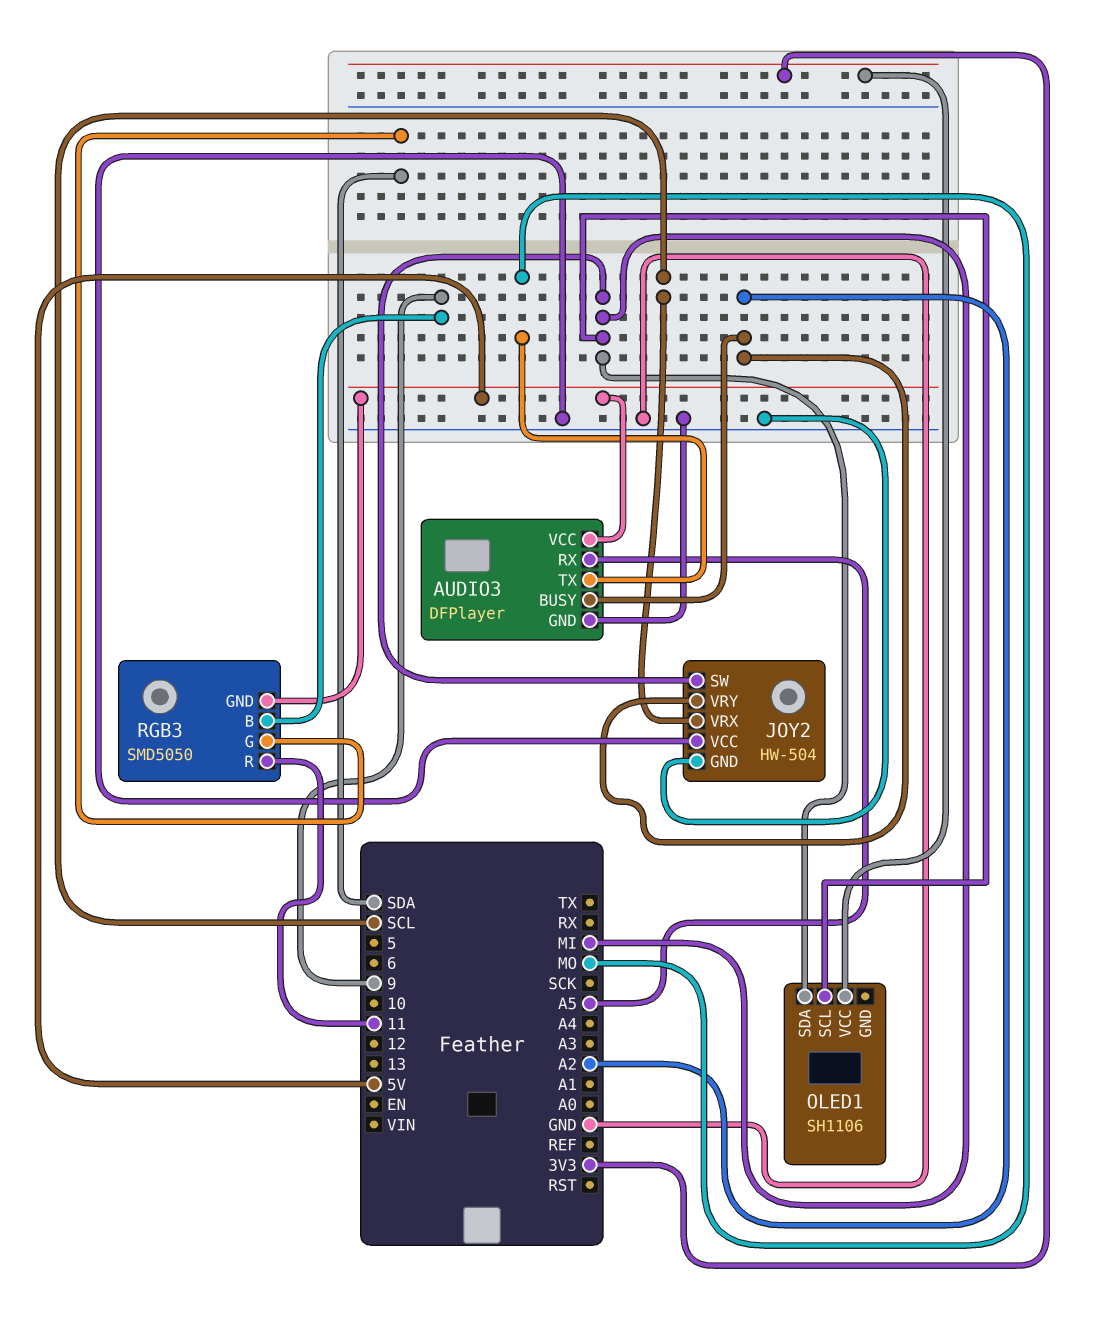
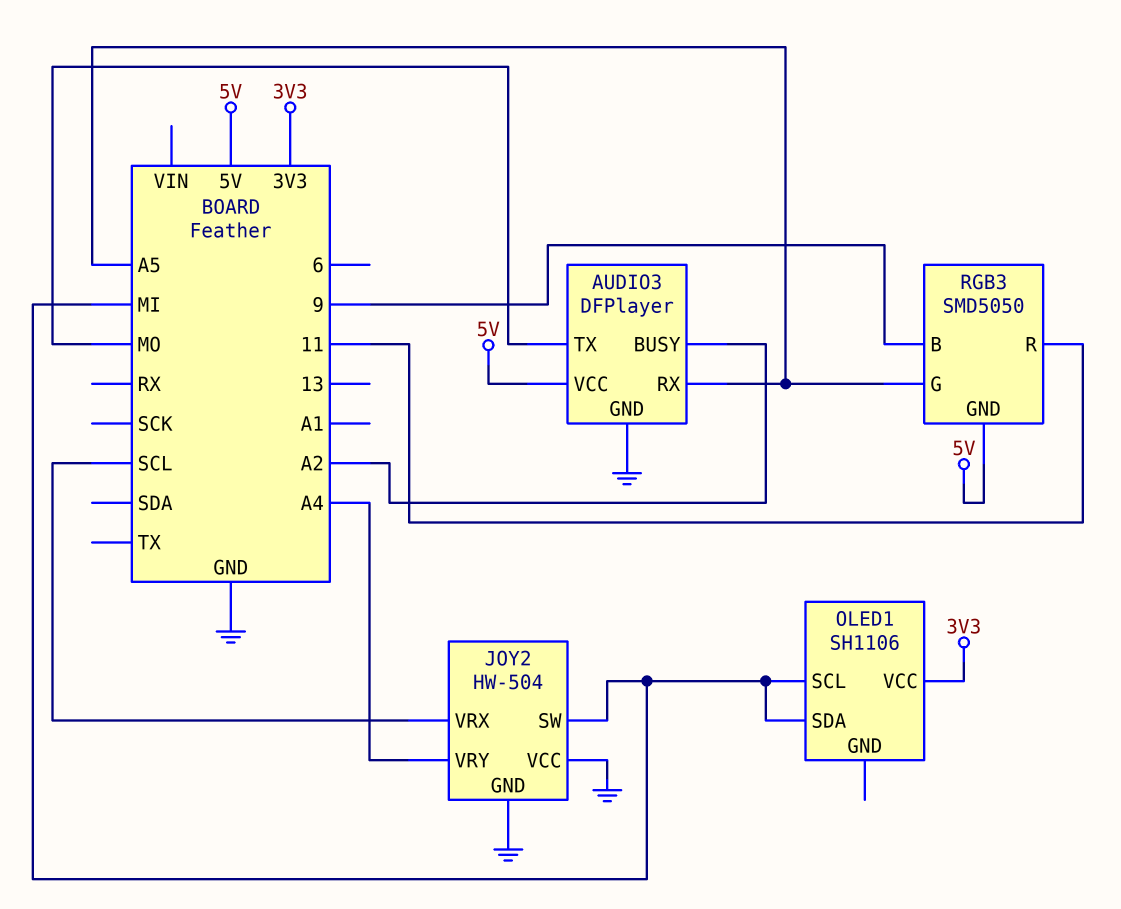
JOY2 pin VRY: A2 -> A4
RGB3 pin G: SDA -> A5

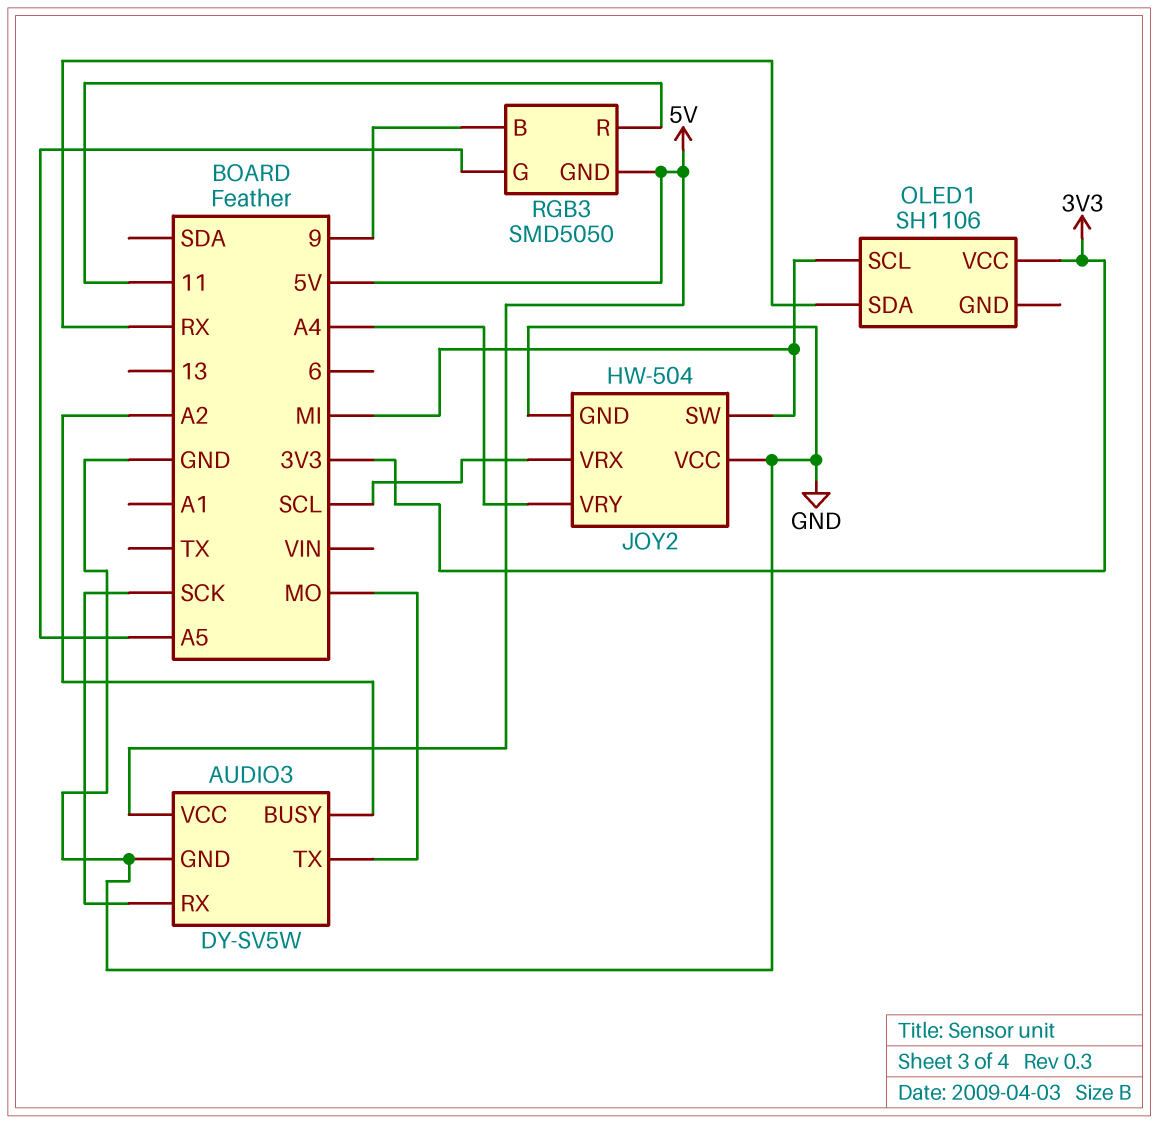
AUDIO3: DFPlayer -> DY-SV5W
AUDIO3 pin RX: A5 -> SCK
OLED1 pin SDA: MI -> RX

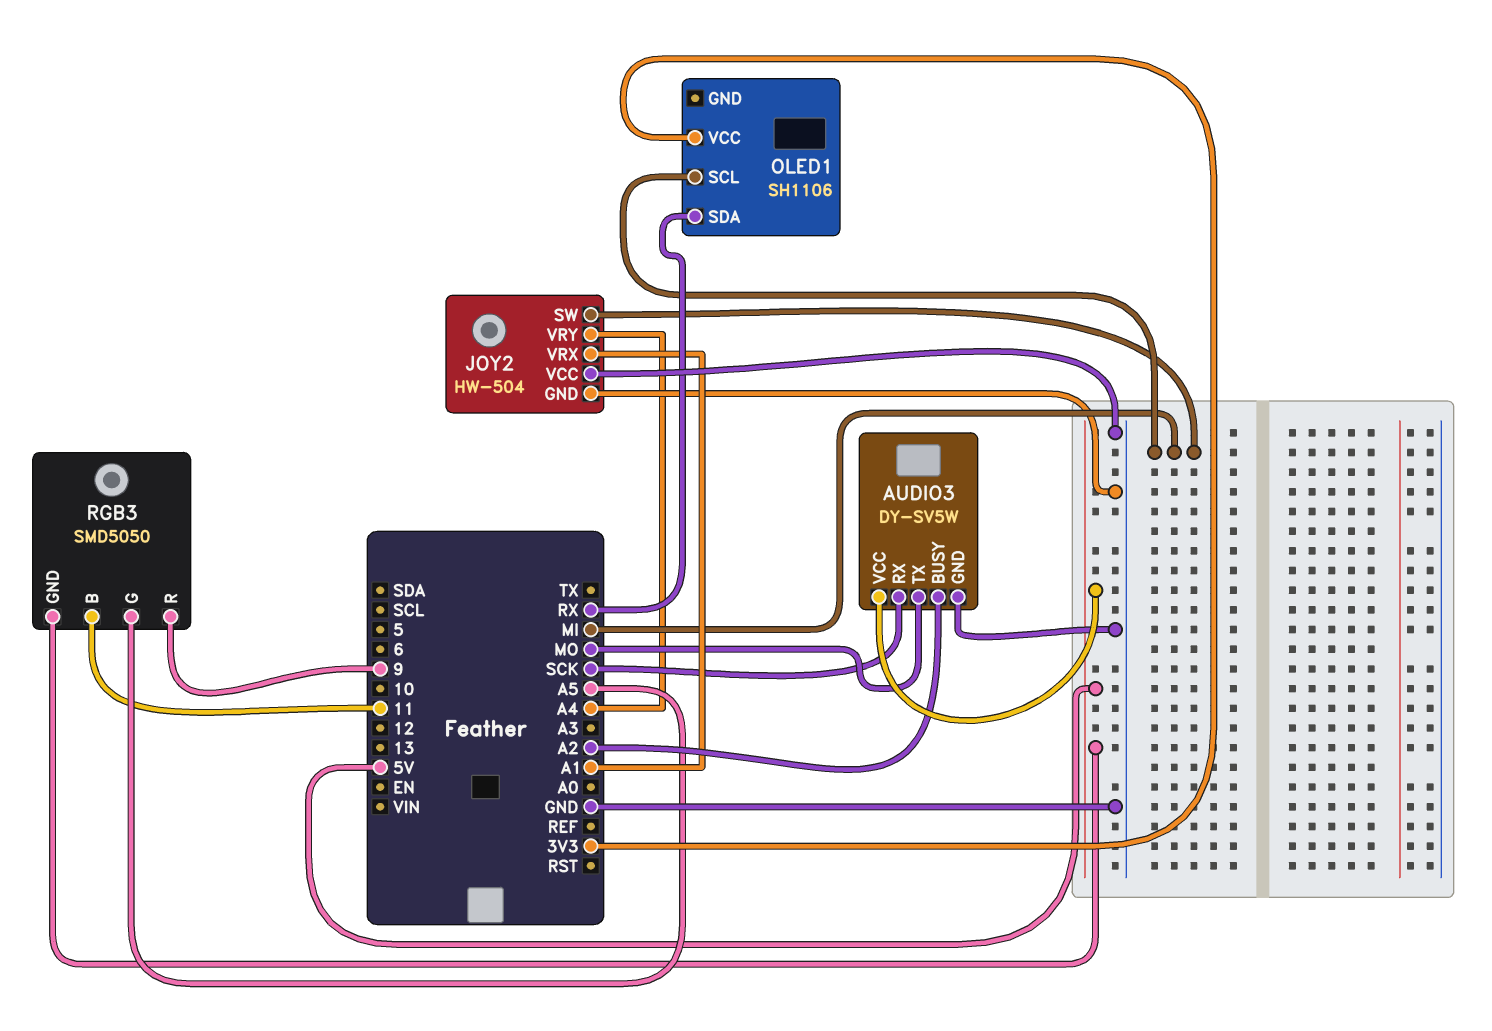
JOY2 pin VRX: SCL -> A1
RGB3 pin B: 9 -> 11
RGB3 pin R: 11 -> 9

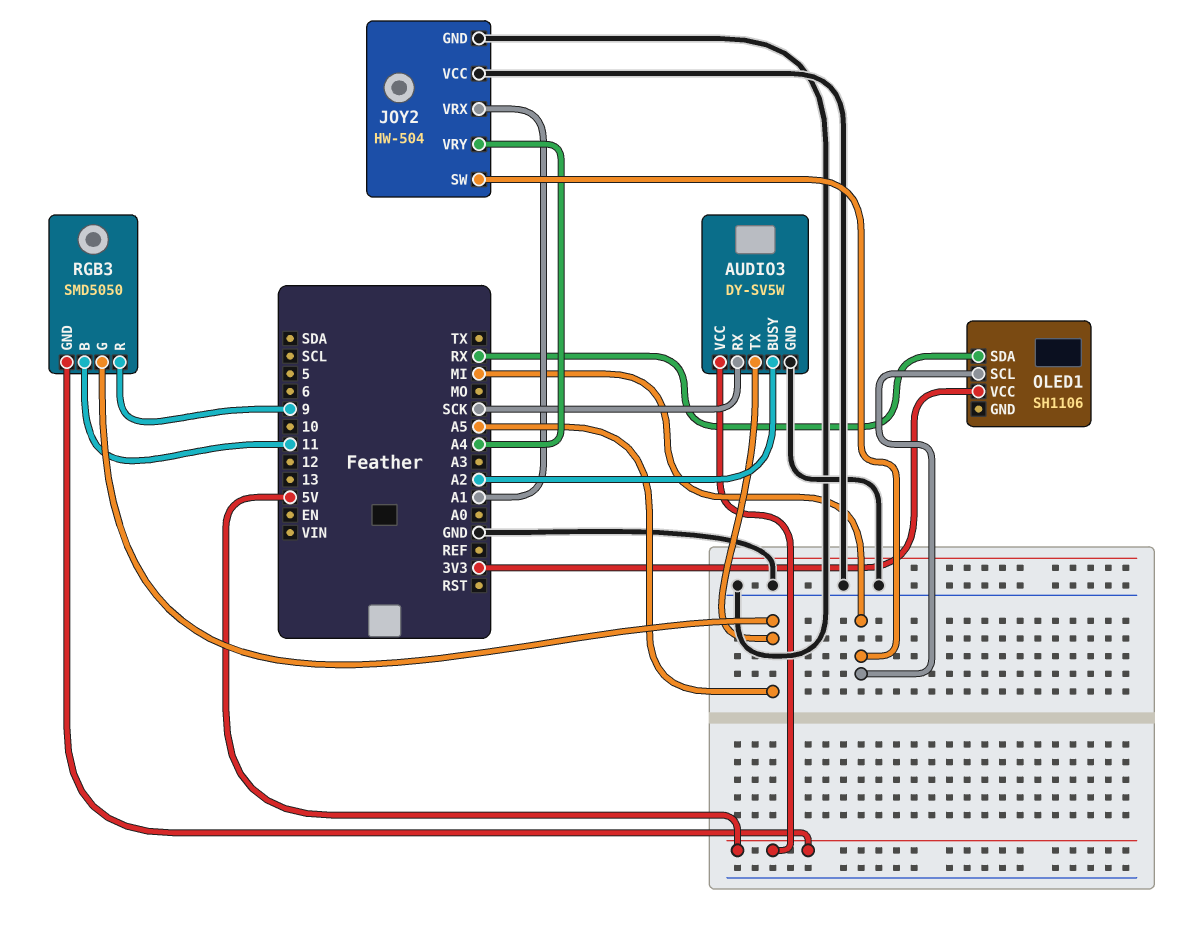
AUDIO3 pin TX: MO -> A5

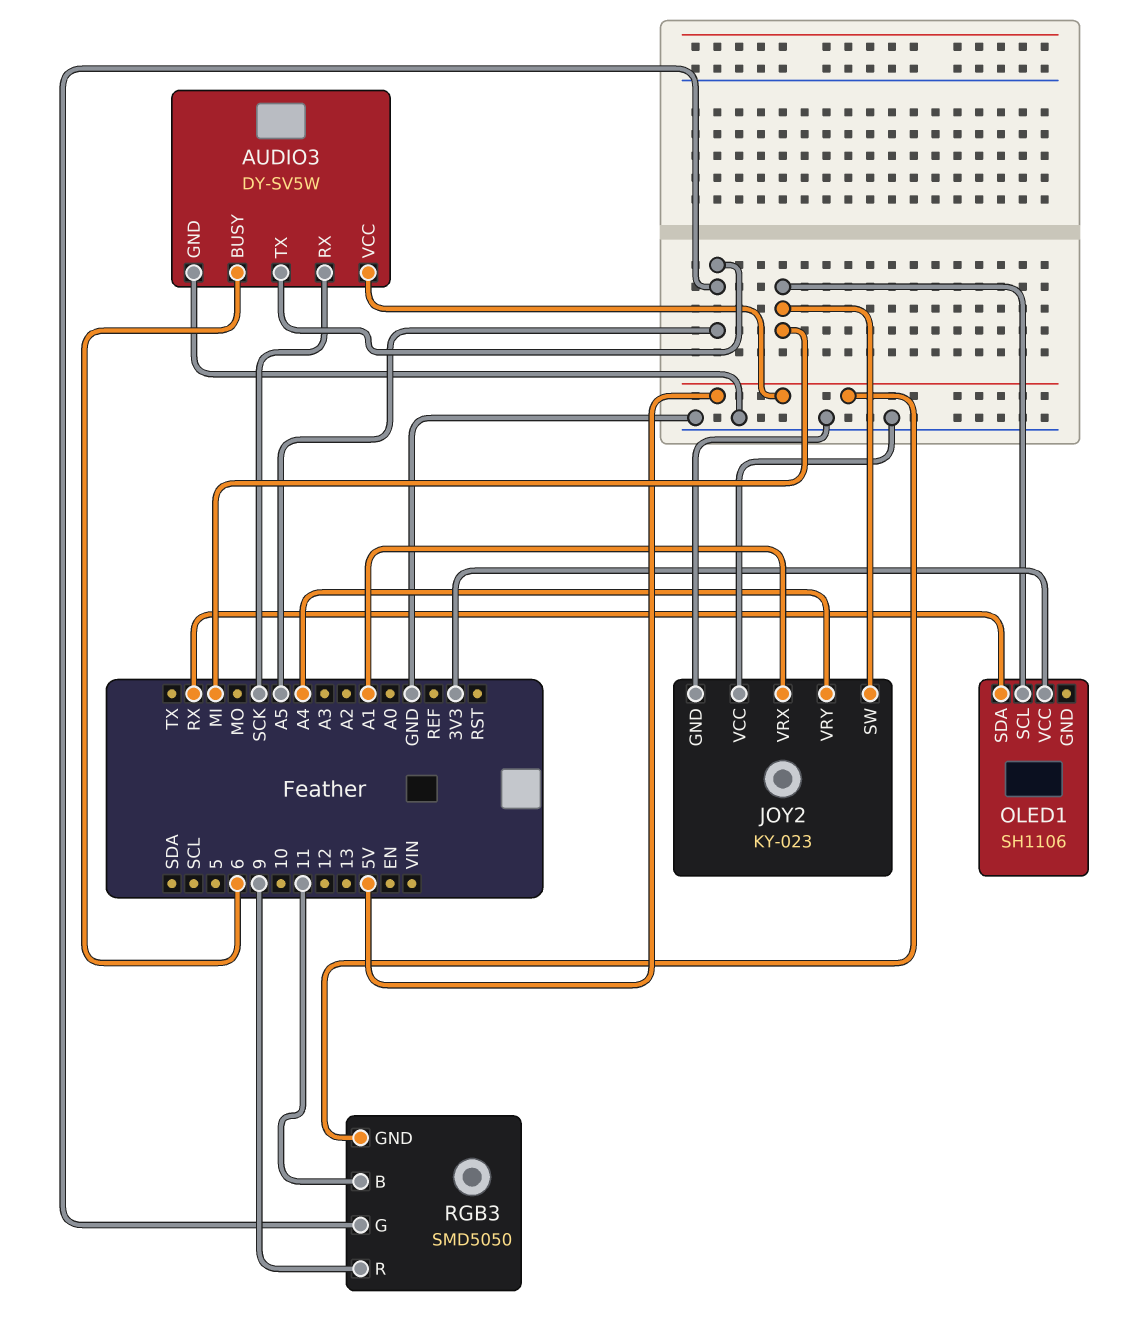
AUDIO3 pin BUSY: A2 -> 6
JOY2: HW-504 -> KY-023

